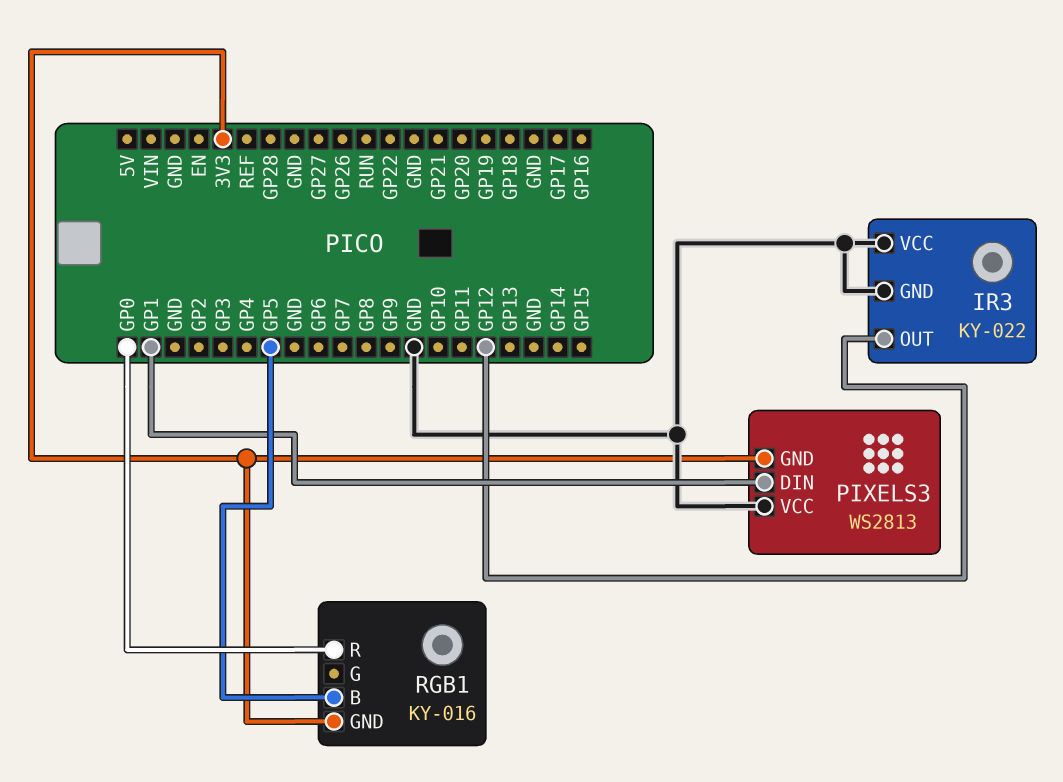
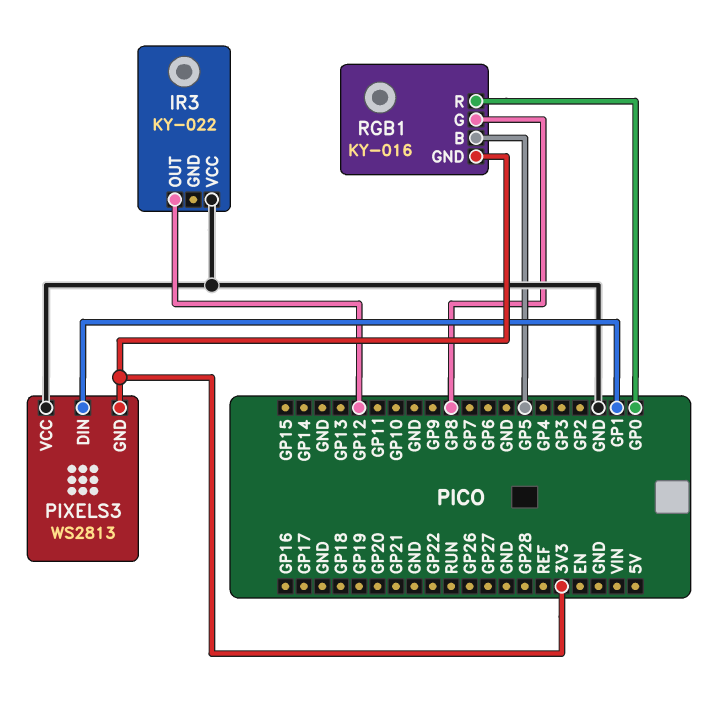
IR3 pin GND: GND -> none
RGB1 pin G: none -> GP8

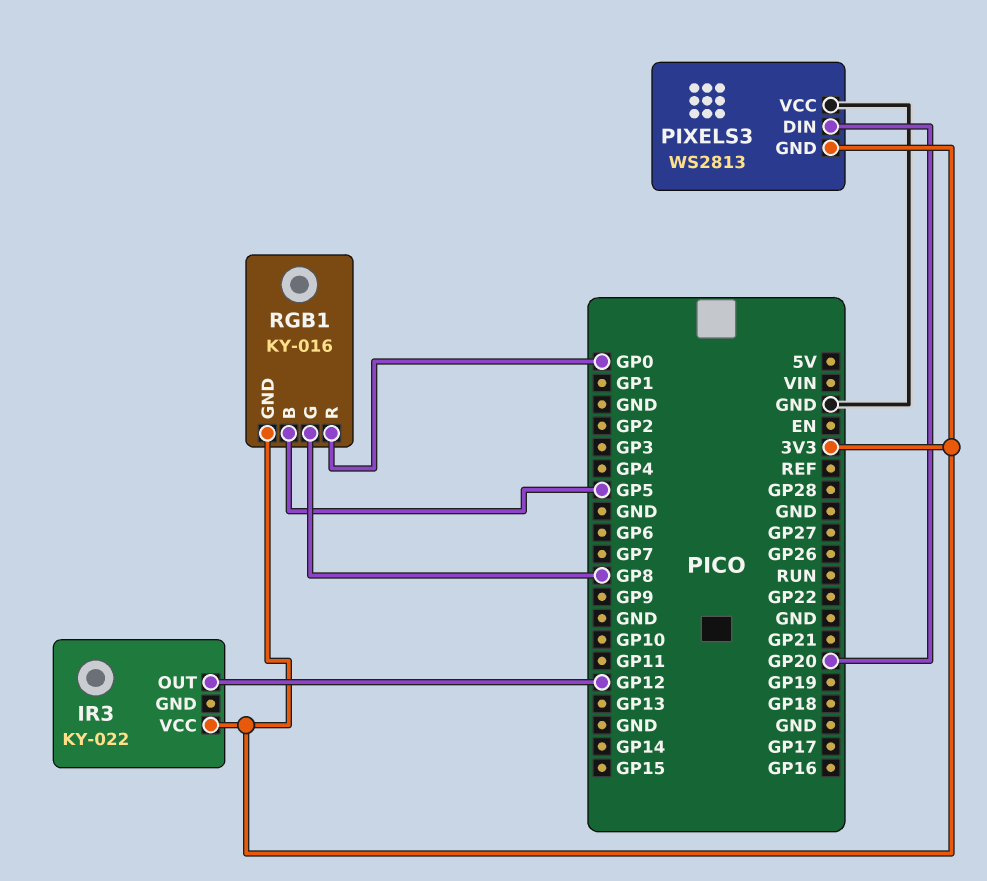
IR3 pin VCC: GND -> 3V3
PIXELS3 pin DIN: GP1 -> GP20

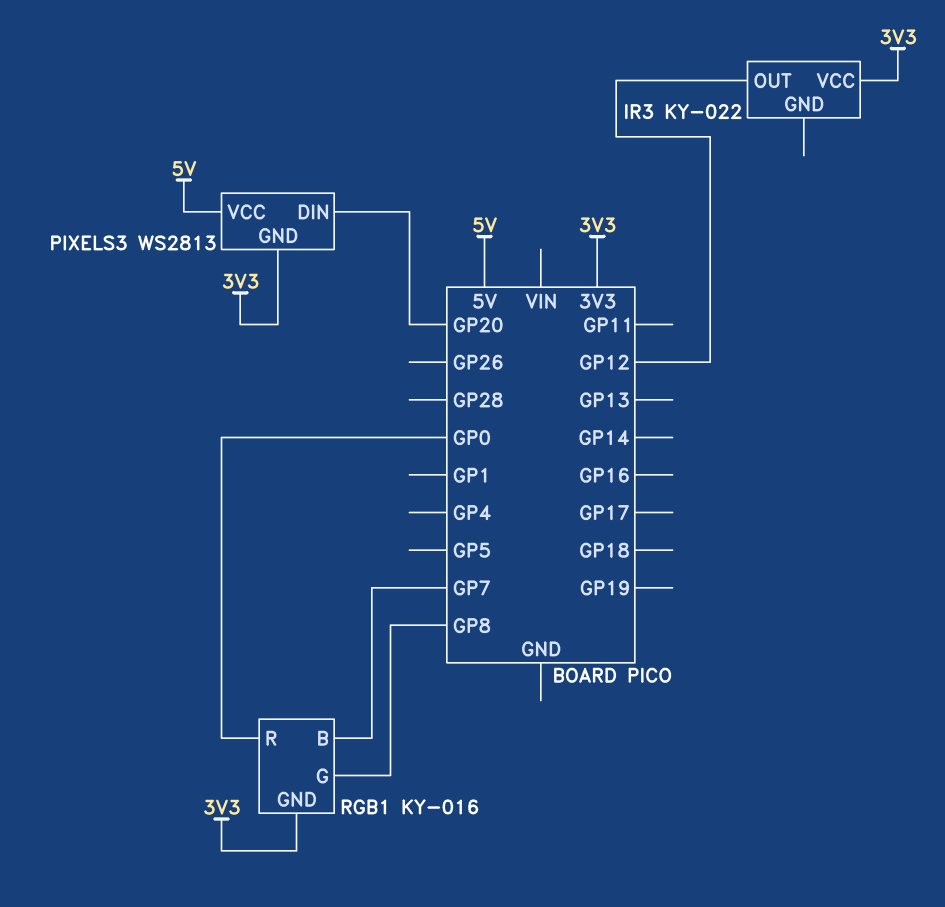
PIXELS3 pin VCC: GND -> 5V
RGB1 pin B: GP5 -> GP7

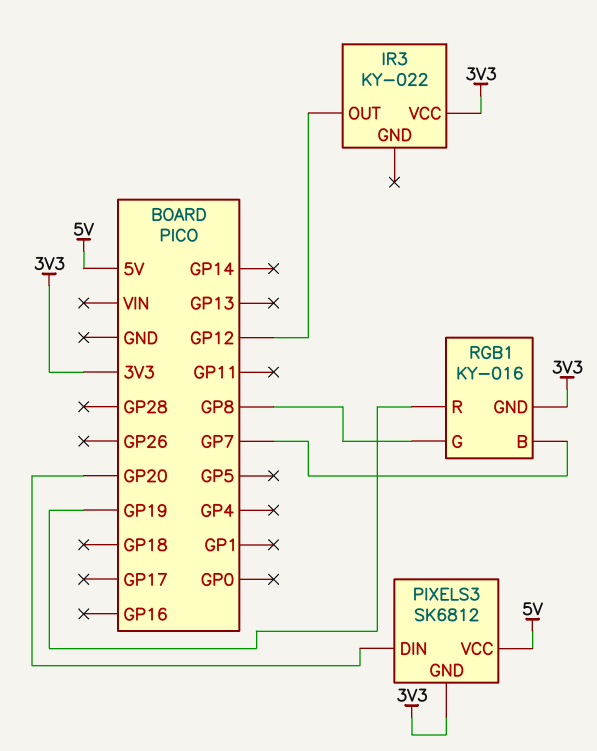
PIXELS3: WS2813 -> SK6812
RGB1 pin R: GP0 -> GP19

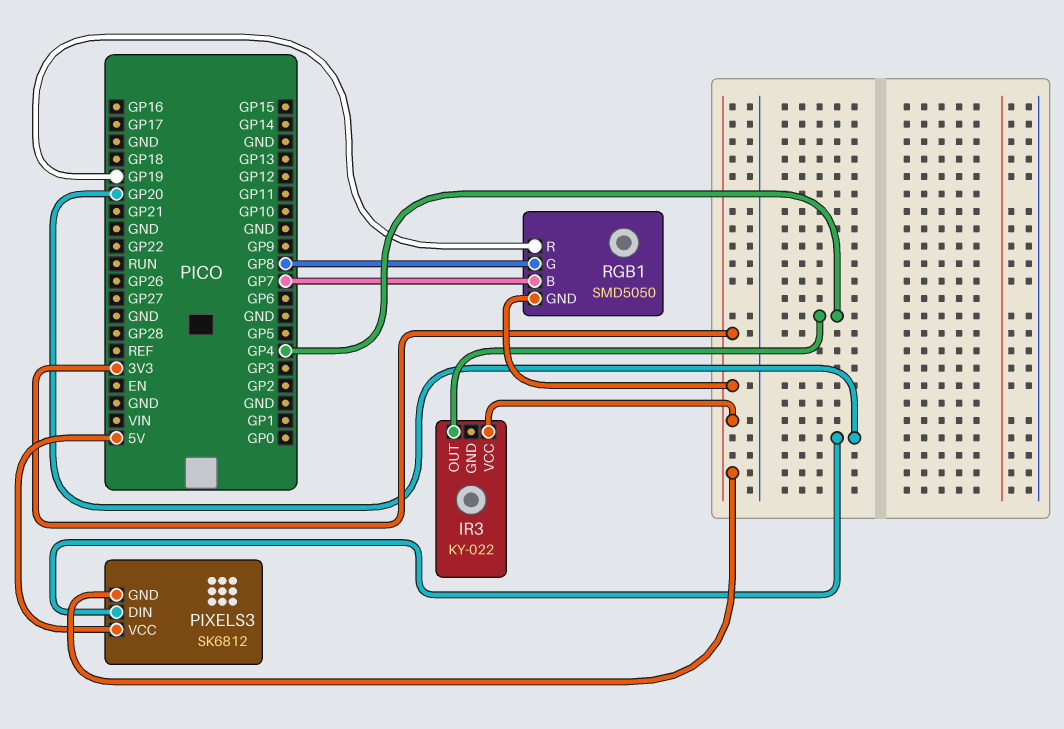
IR3 pin OUT: GP12 -> GP4
RGB1: KY-016 -> SMD5050

